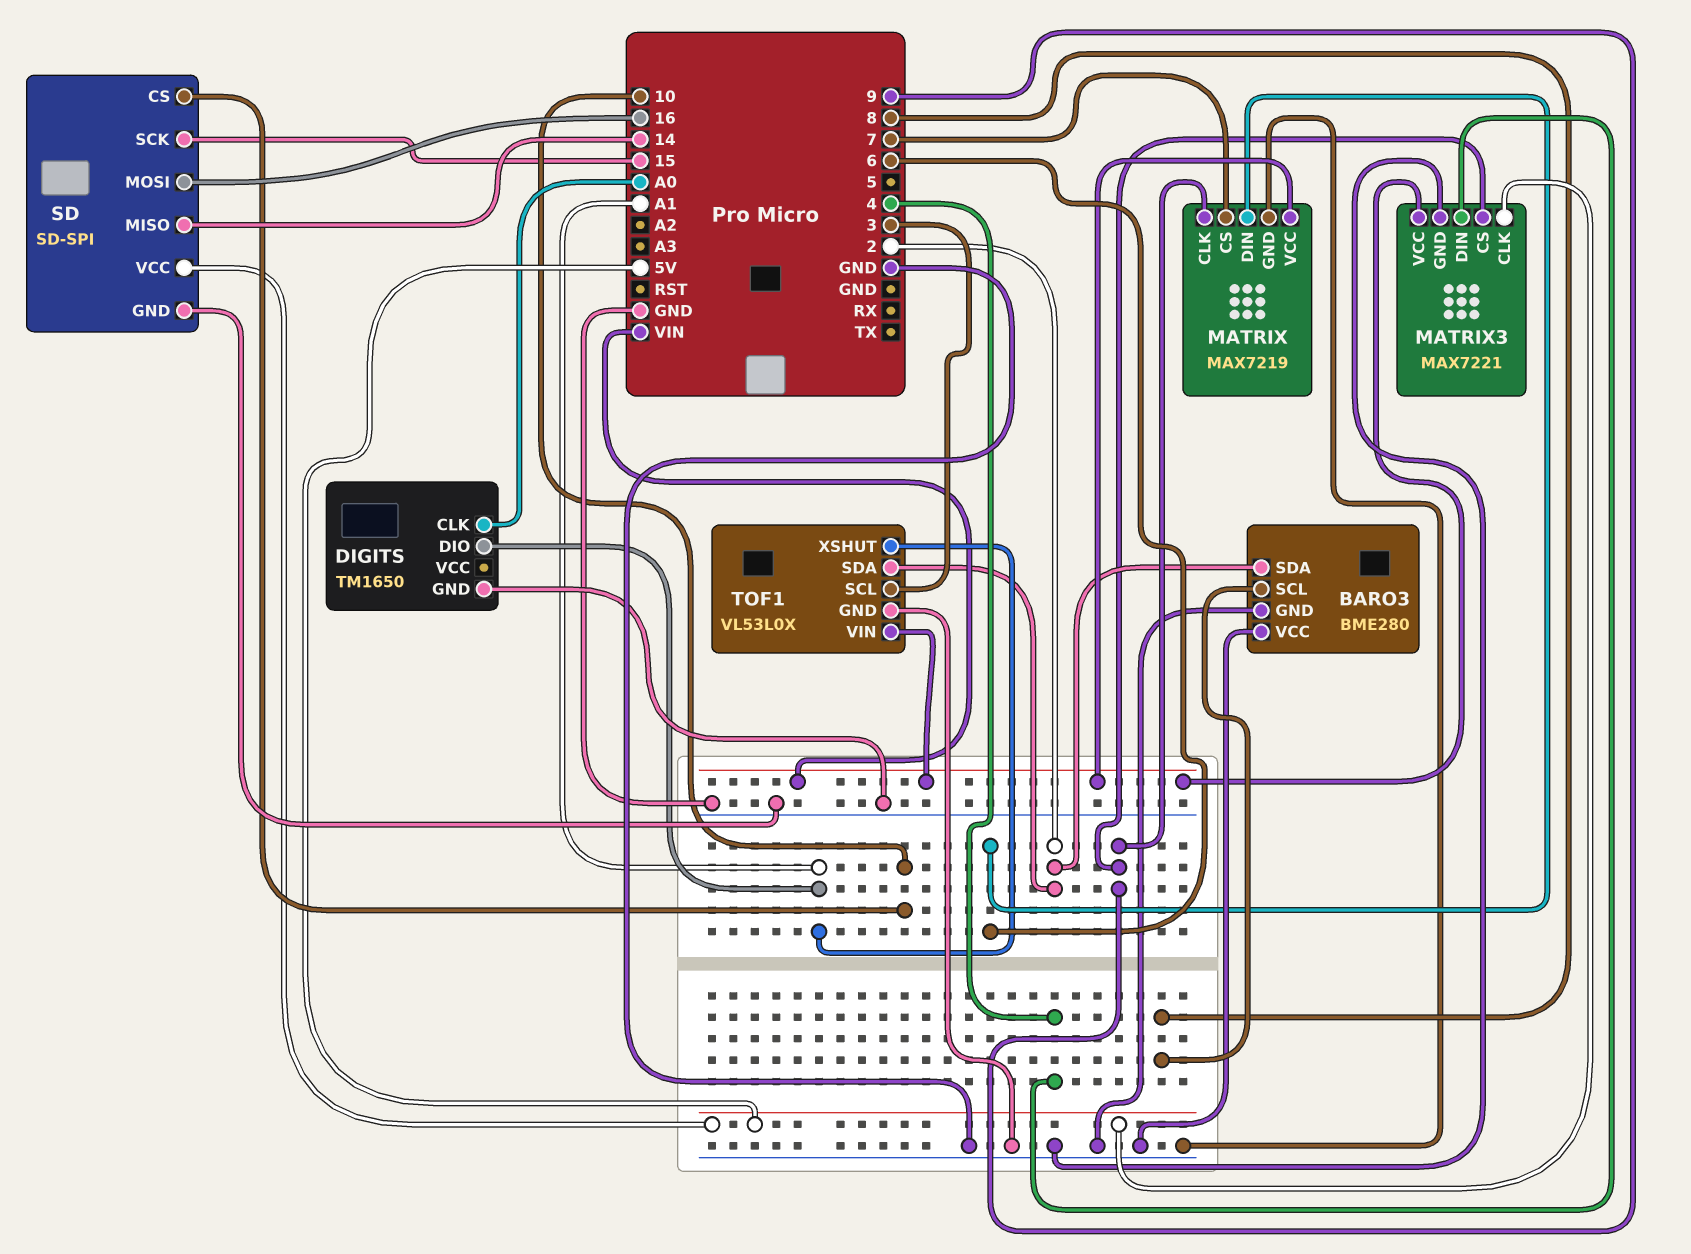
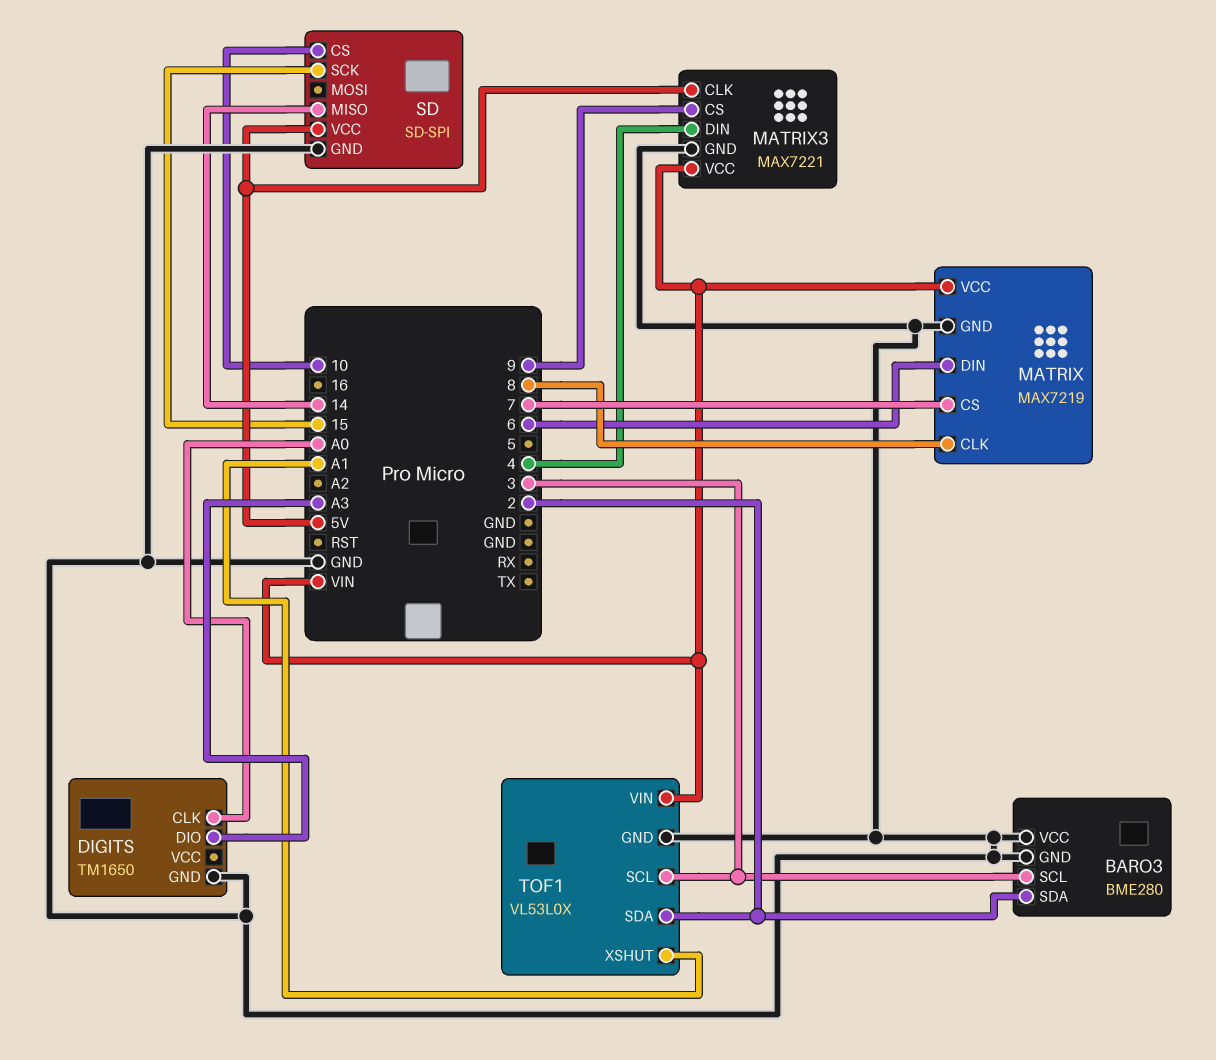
BARO3 pin SCL: 8 -> 3
DIGITS pin DIO: A1 -> A3
MATRIX pin CLK: 9 -> 8
SD pin MOSI: 16 -> none

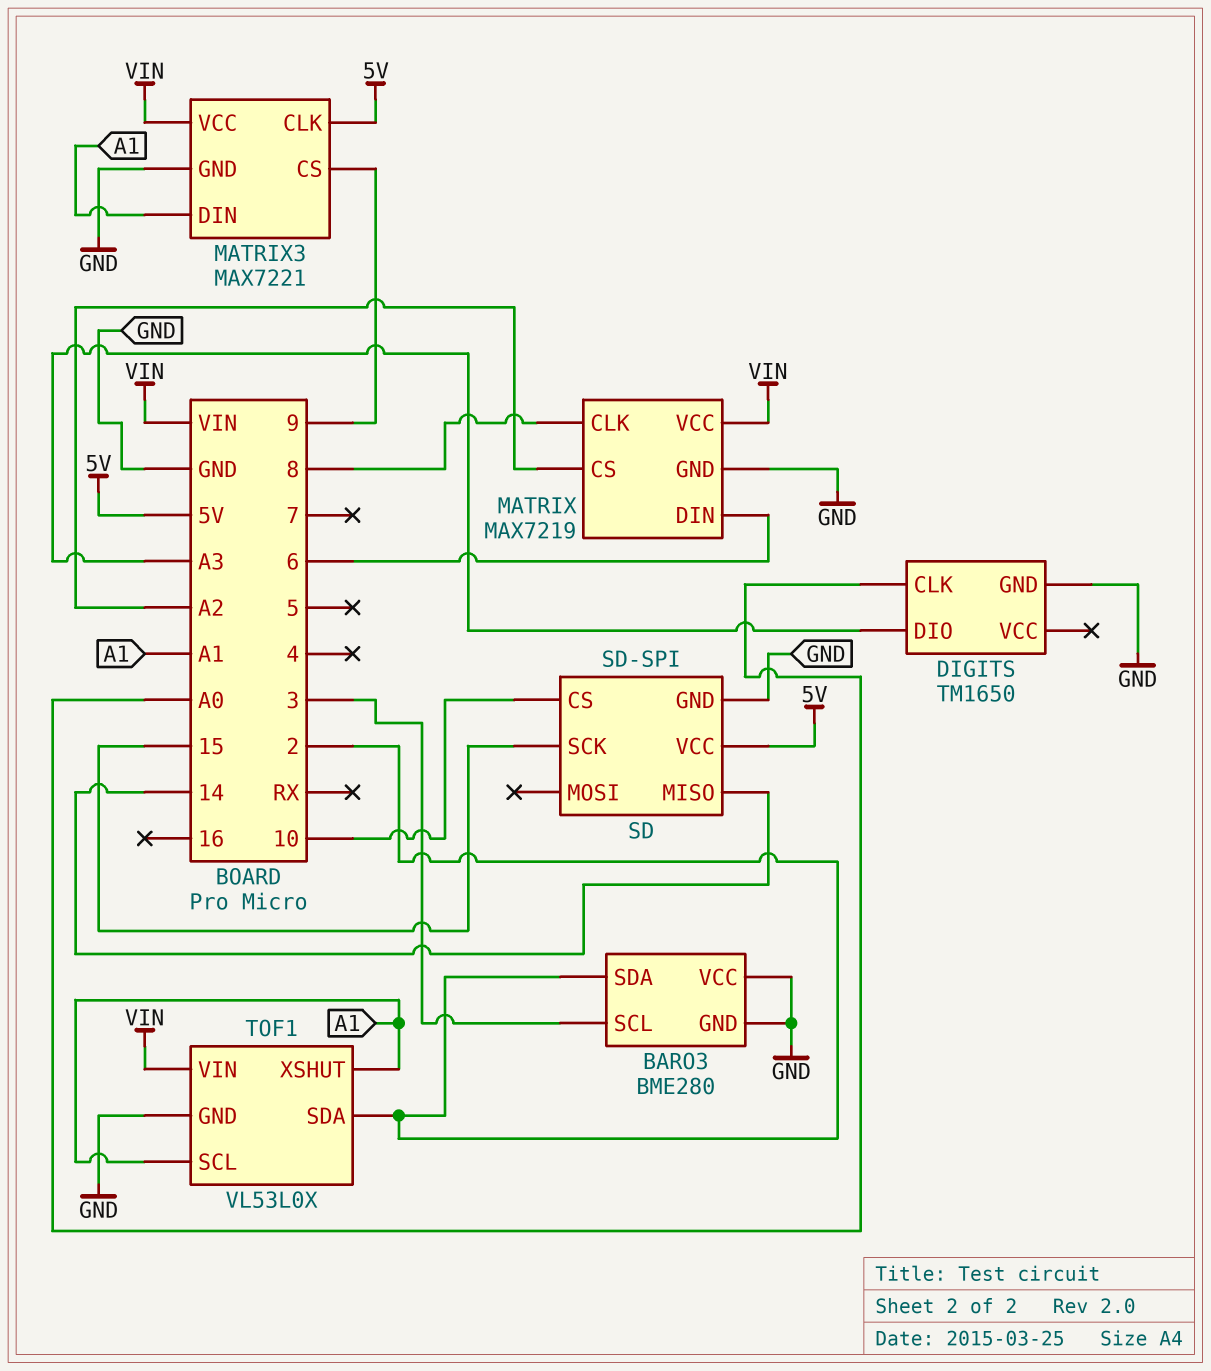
MATRIX pin CS: 7 -> A2
MATRIX3 pin DIN: 4 -> A1
TOF1 pin SCL: 3 -> A1

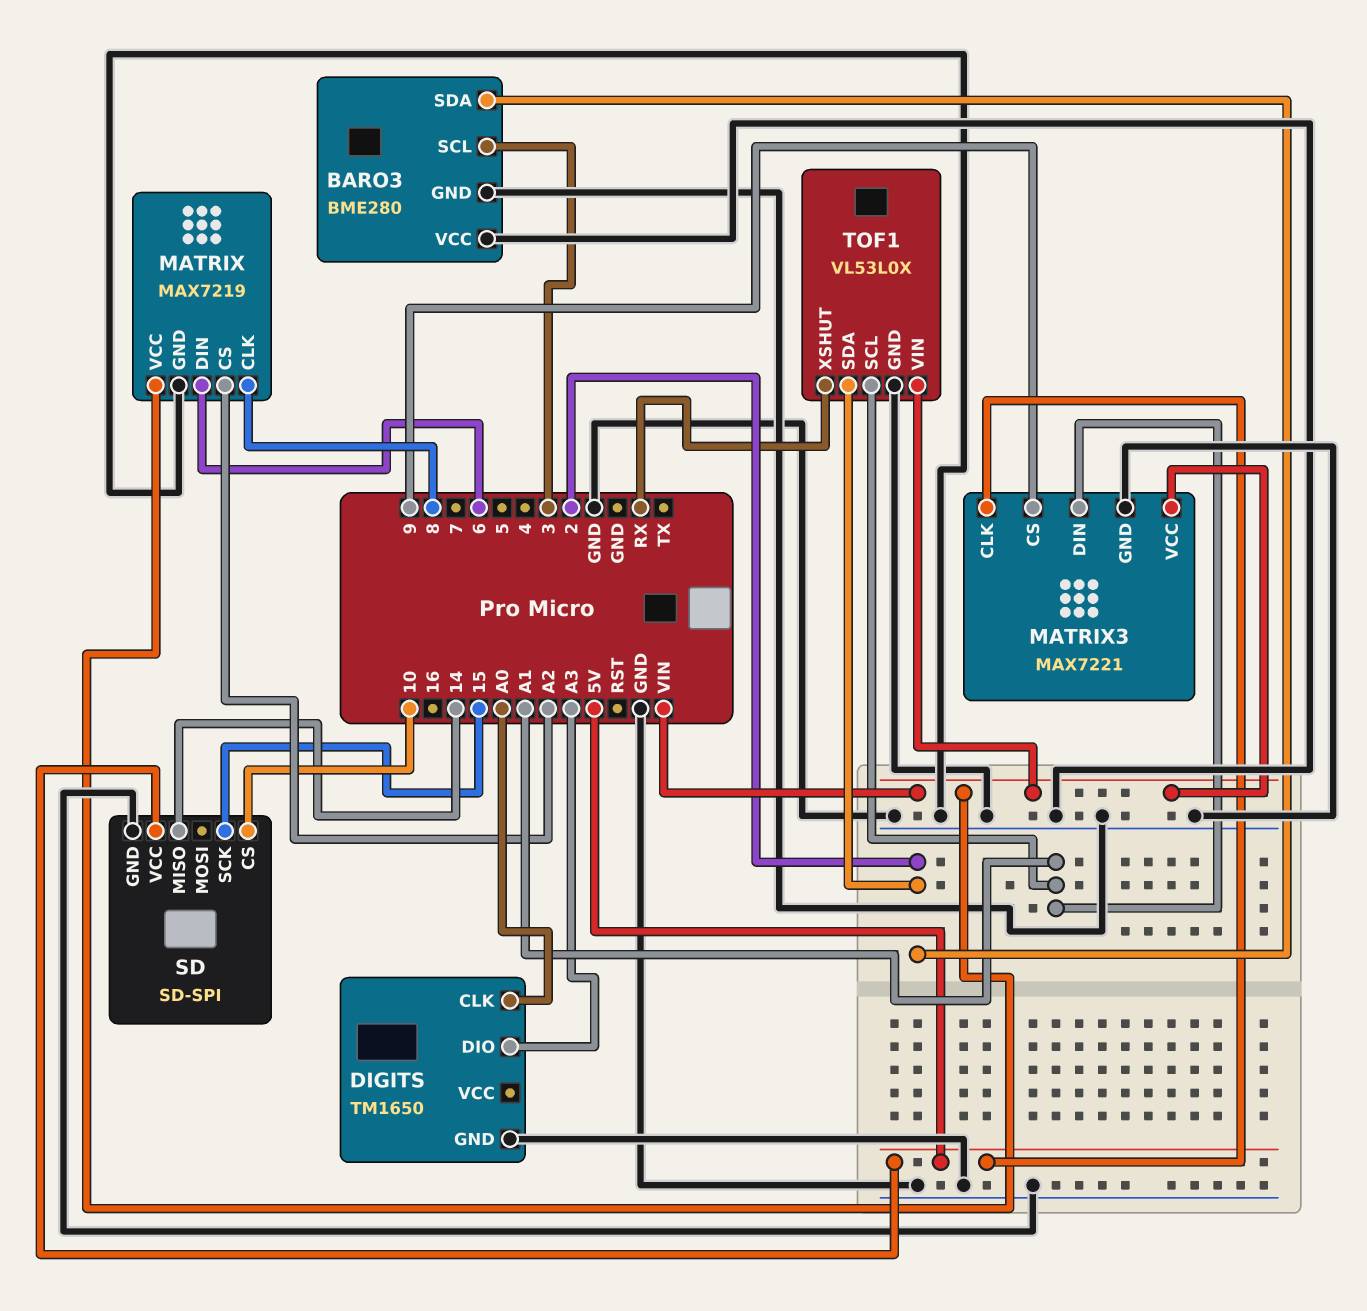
TOF1 pin XSHUT: A1 -> RX

